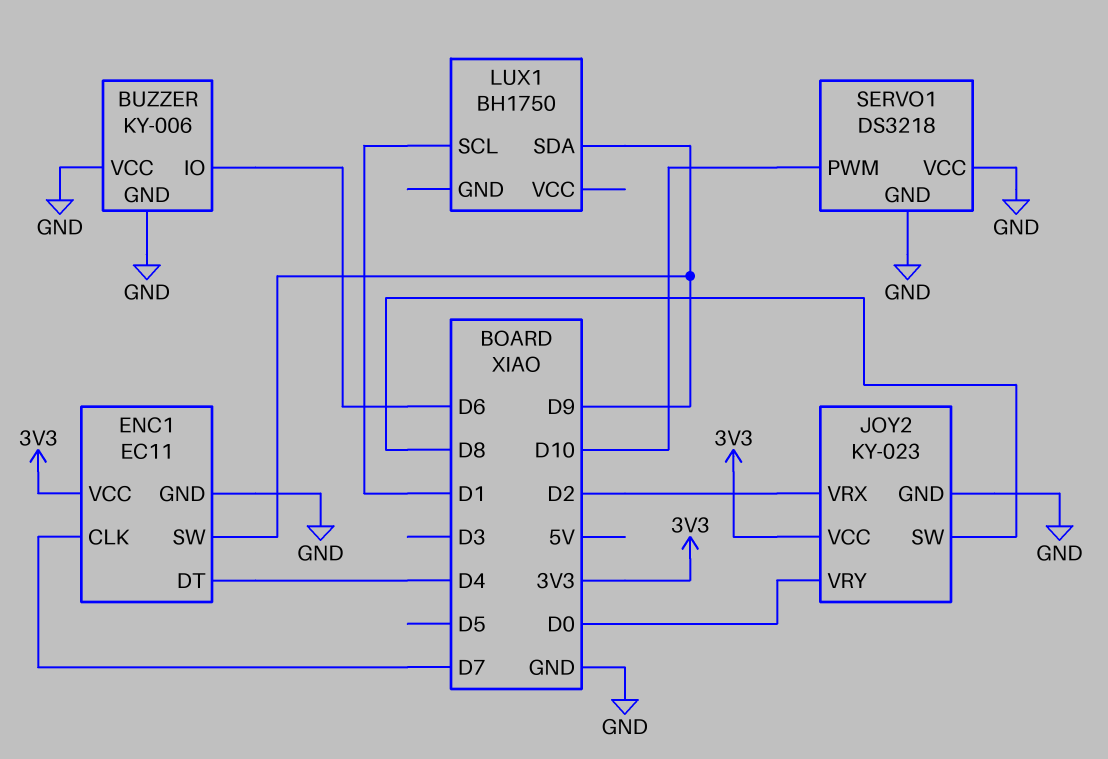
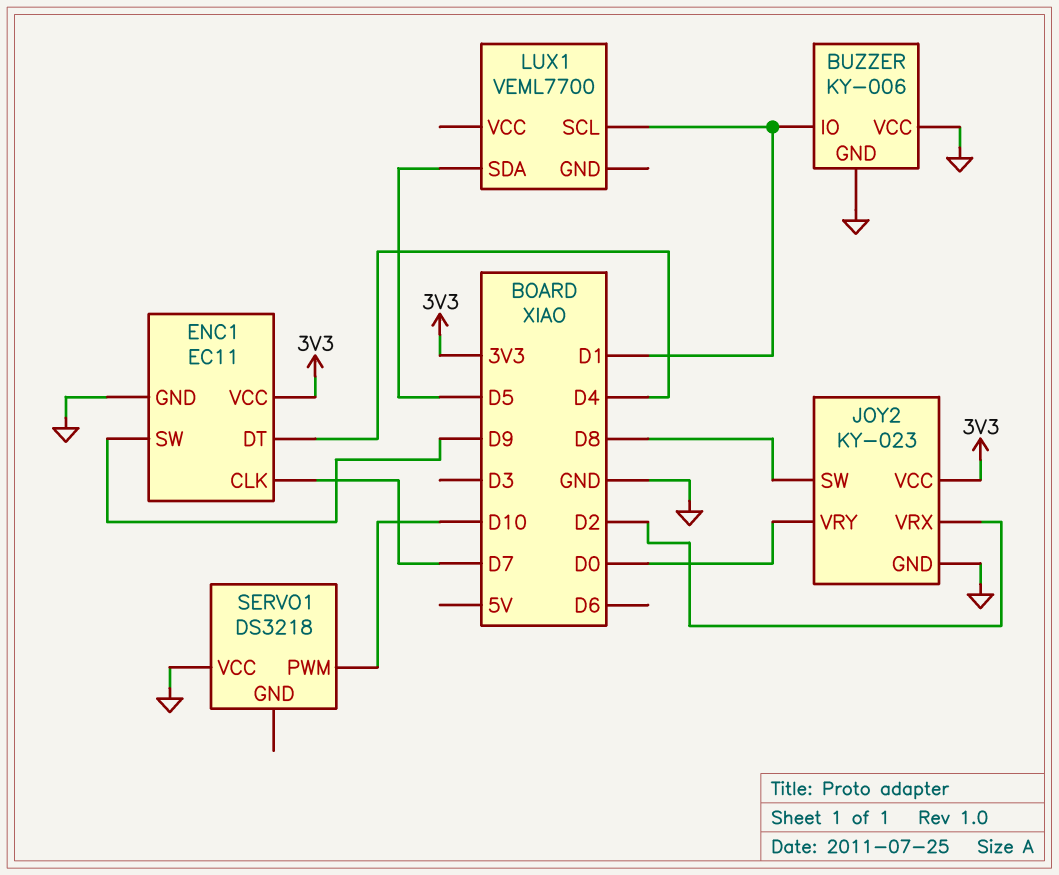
BUZZER pin IO: D6 -> D1
LUX1: BH1750 -> VEML7700
LUX1 pin SDA: D9 -> D5
SERVO1 pin GND: GND -> none

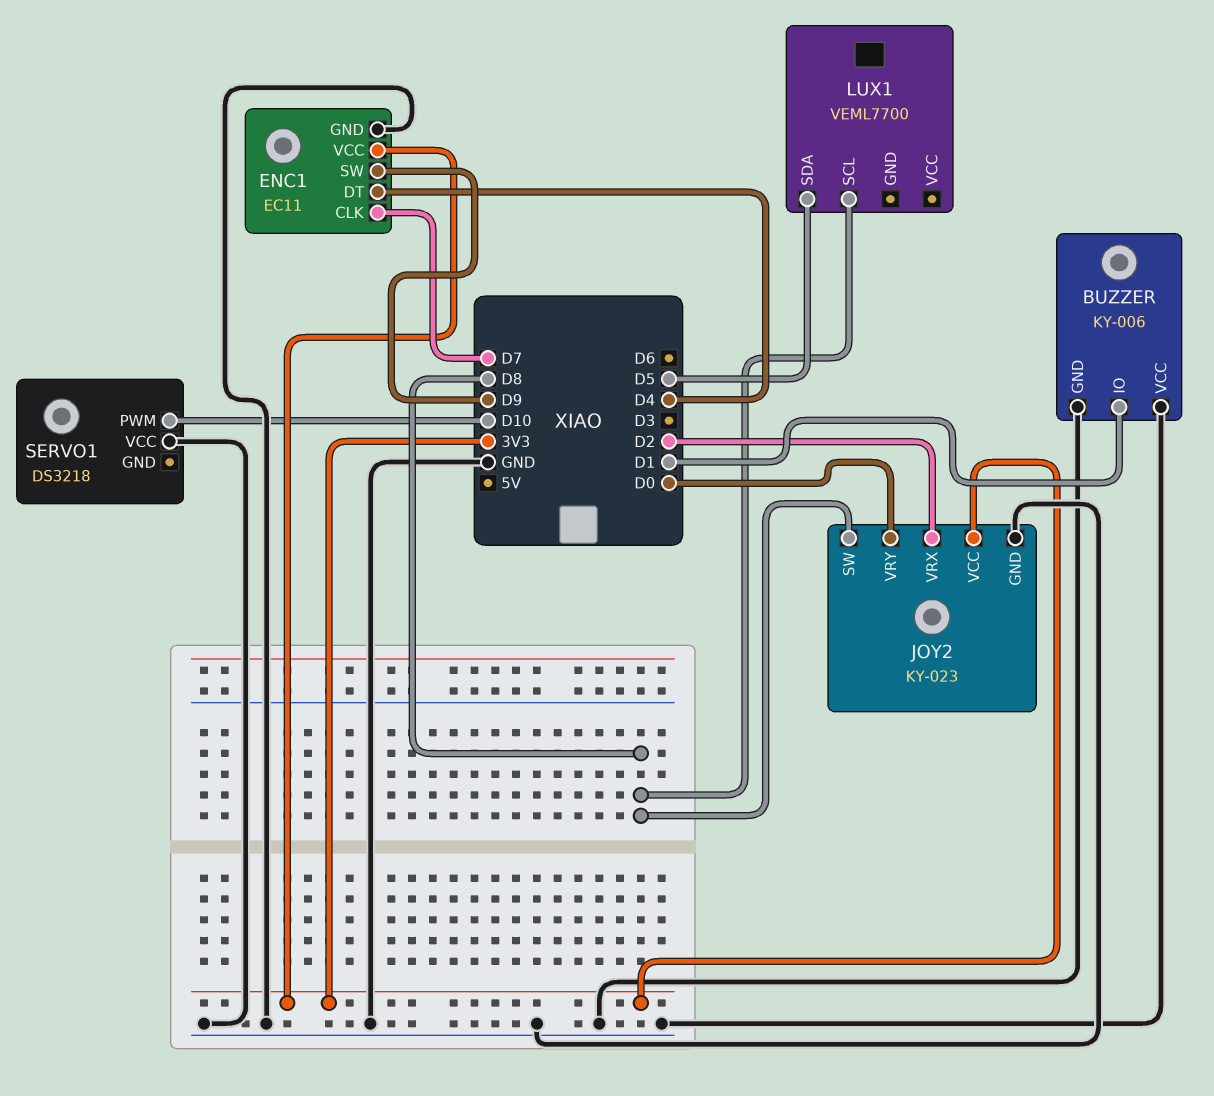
LUX1 pin SCL: D1 -> D8

